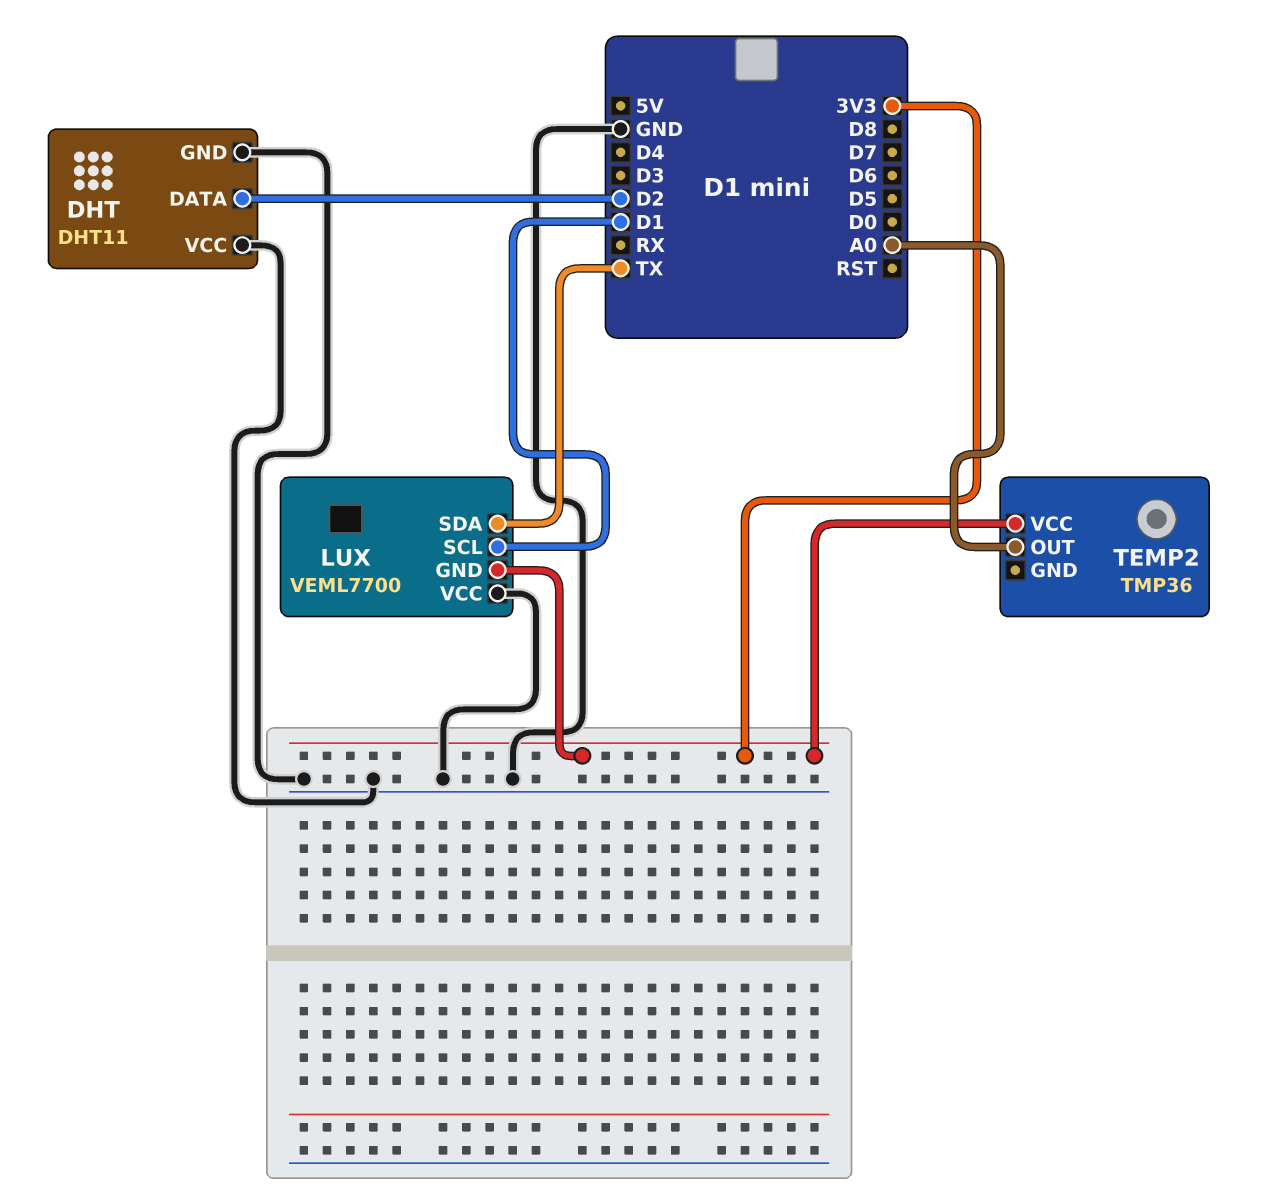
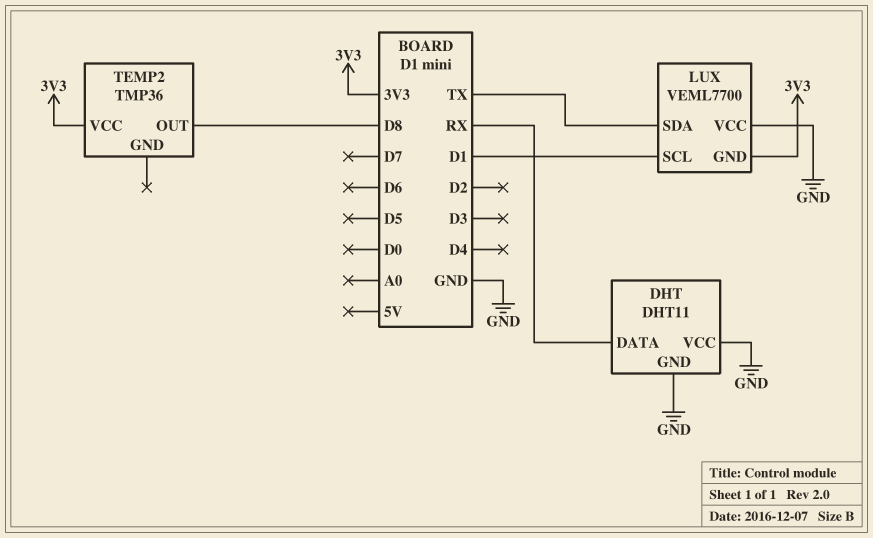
DHT pin DATA: D2 -> RX
TEMP2 pin OUT: A0 -> D8

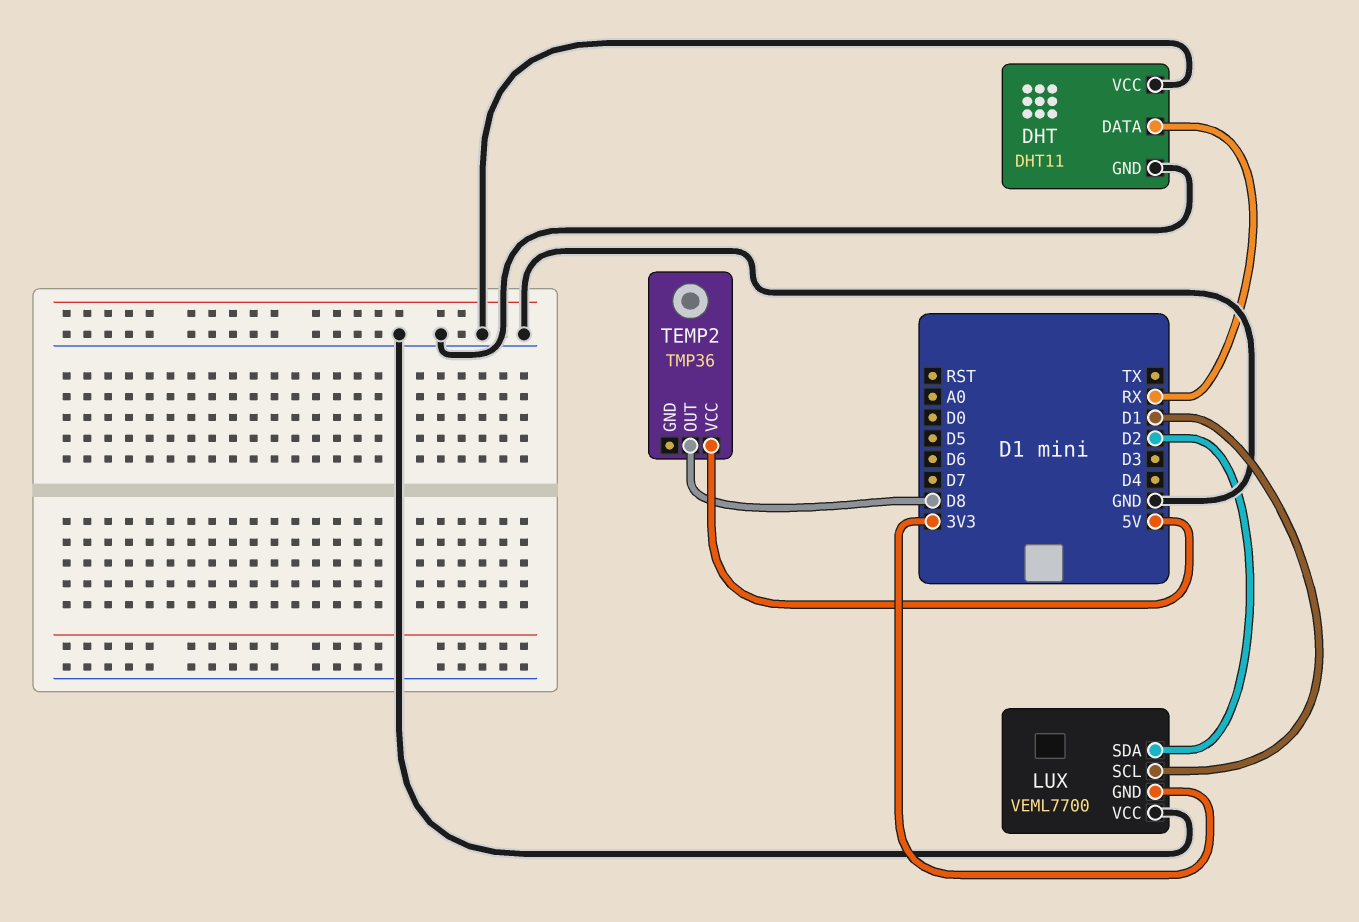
LUX pin SDA: TX -> D2
TEMP2 pin VCC: 3V3 -> 5V

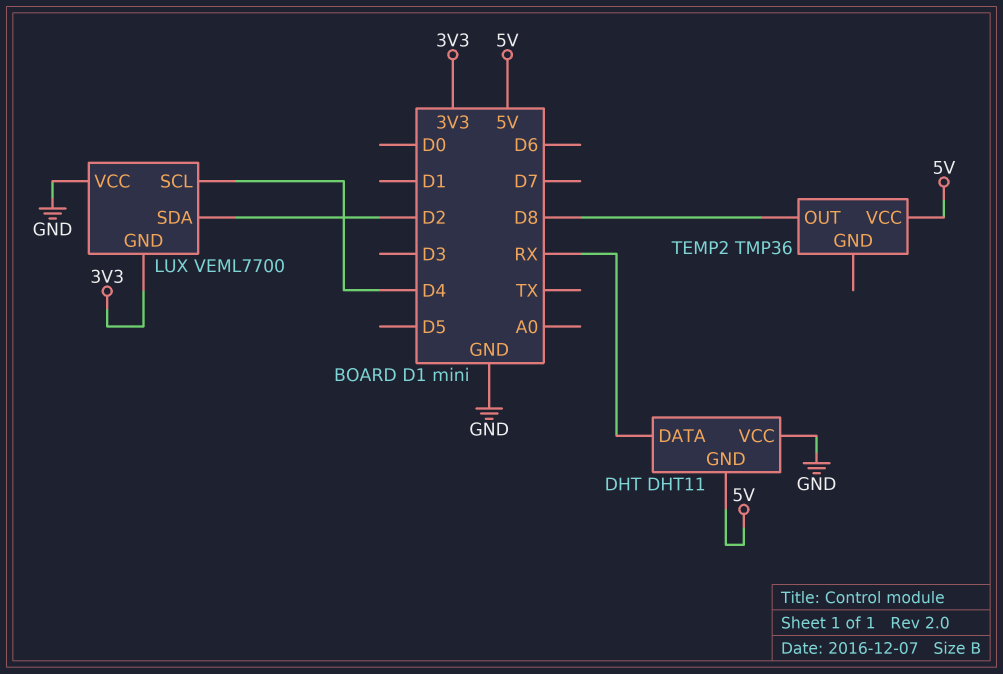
DHT pin GND: GND -> 5V
LUX pin SCL: D1 -> D4

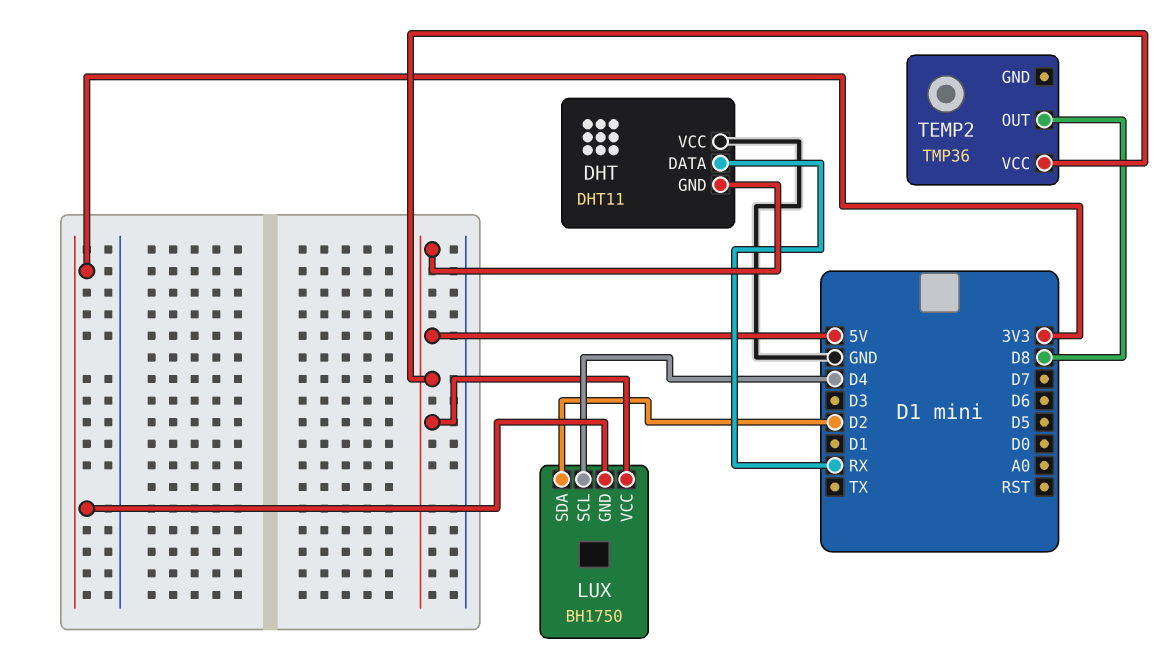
LUX: VEML7700 -> BH1750
LUX pin VCC: GND -> 5V

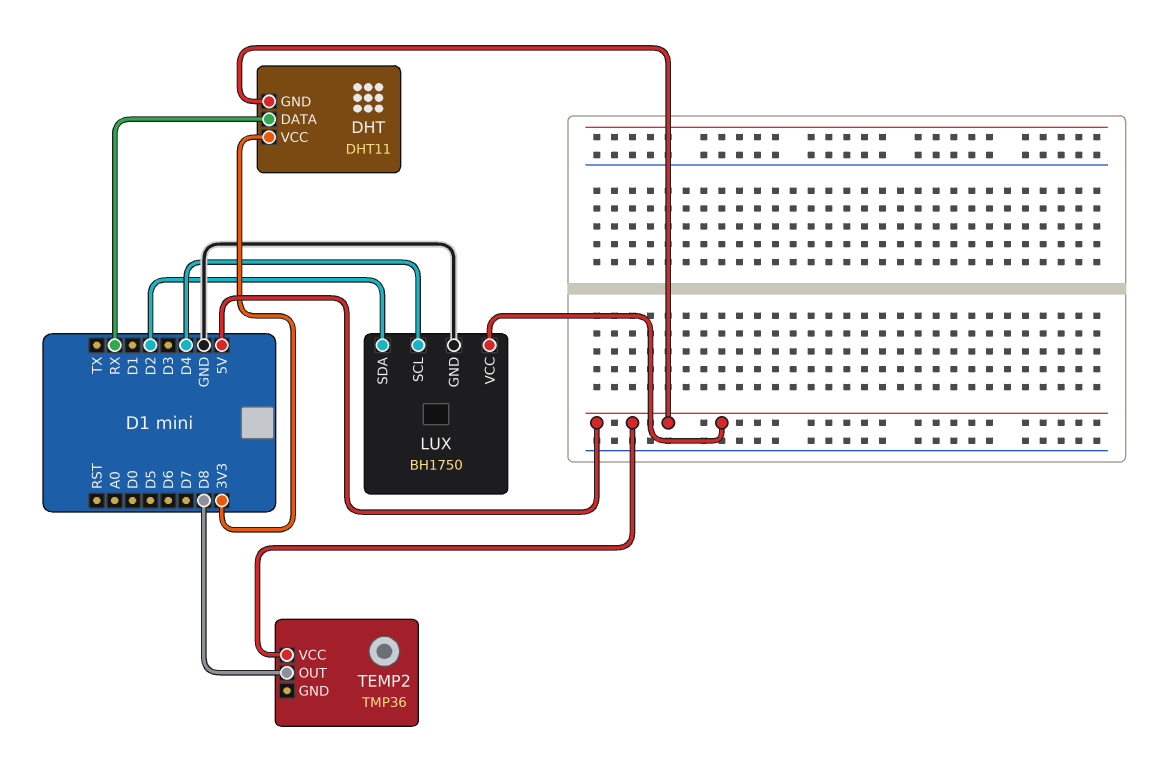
DHT pin VCC: GND -> 3V3
LUX pin GND: 3V3 -> GND

